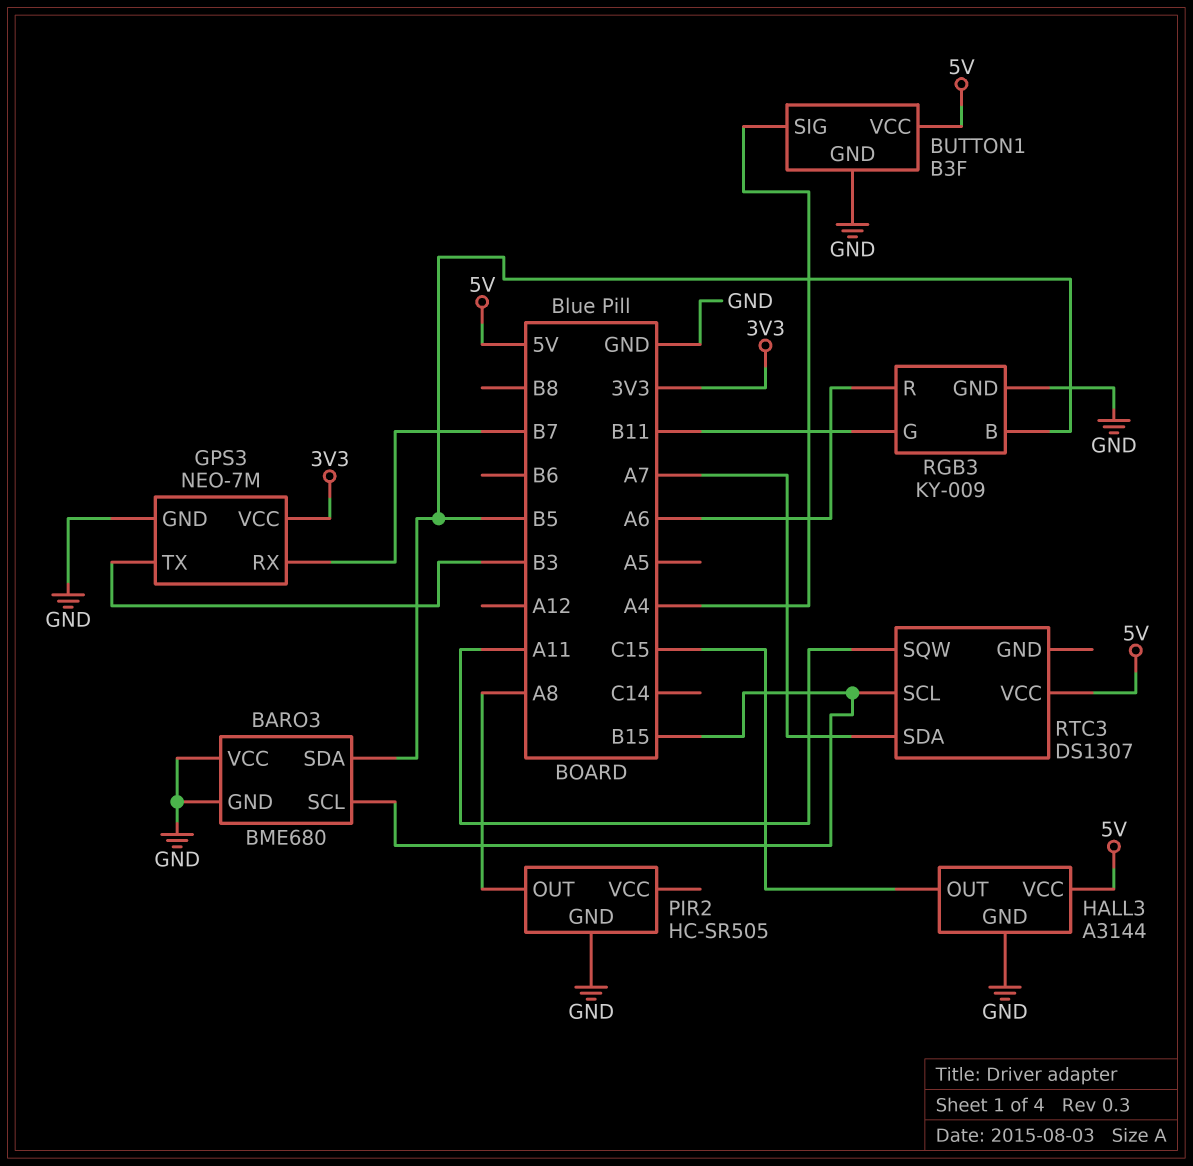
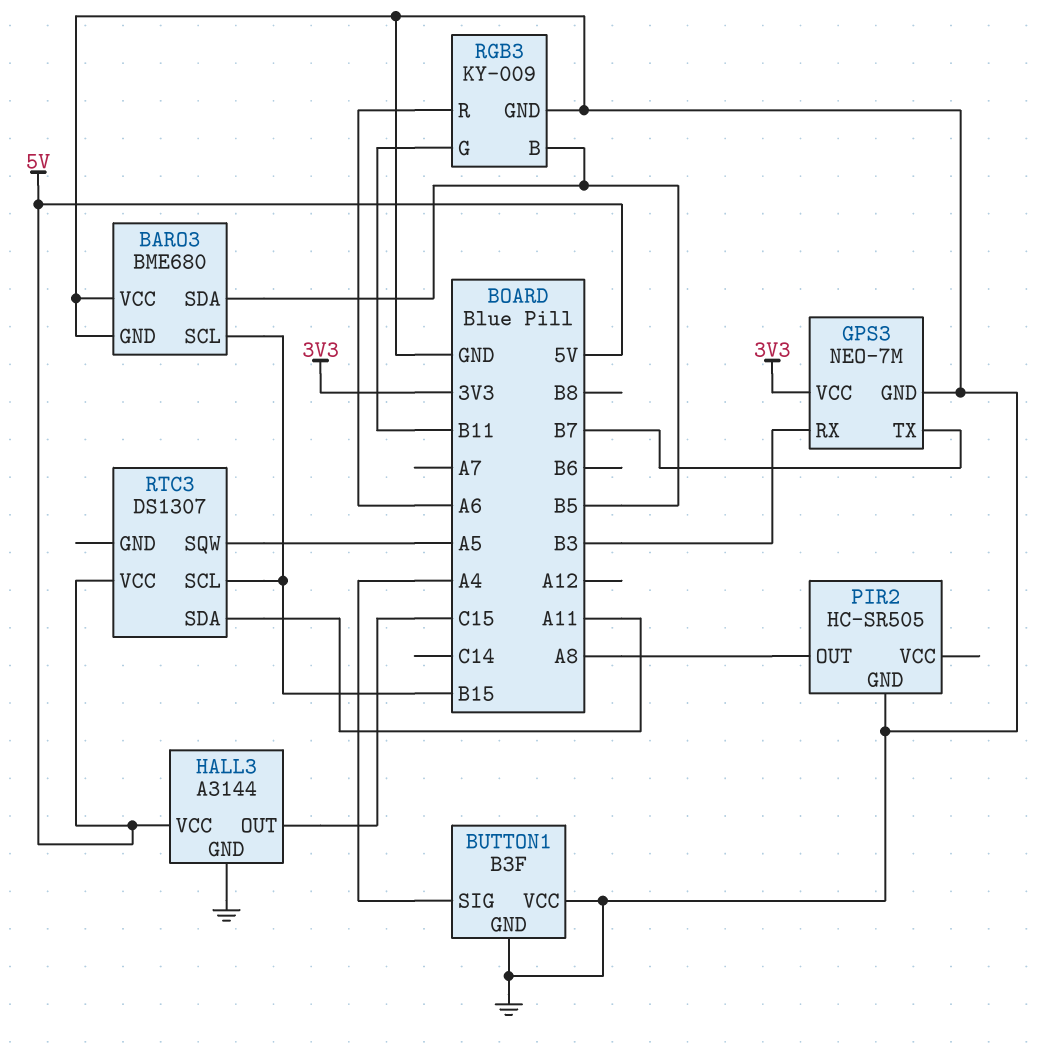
BUTTON1 pin VCC: 5V -> GND
GPS3 pin RX: B7 -> B3
GPS3 pin TX: B3 -> B7
RTC3 pin SDA: A7 -> A11
RTC3 pin SQW: A11 -> A5

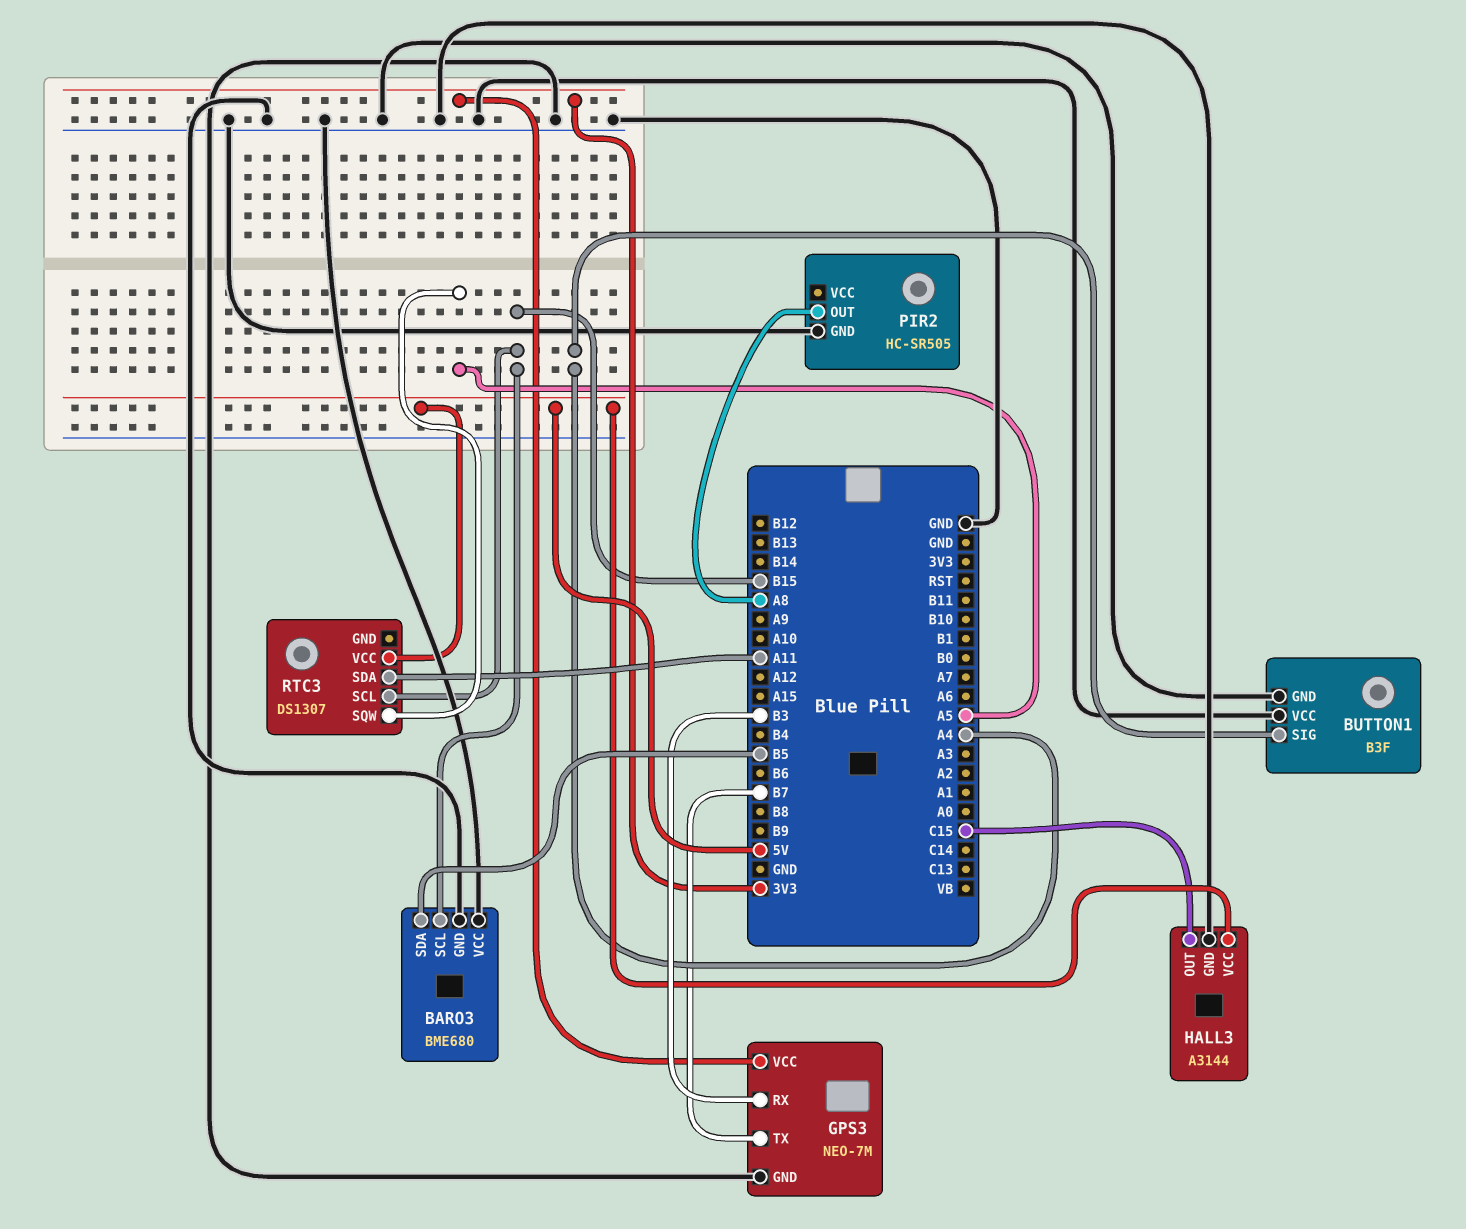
RGB3: KY-009 -> none
RGB3 pin B: B5 -> none
RGB3 pin G: B11 -> none
RGB3 pin GND: GND -> none
RGB3 pin R: A6 -> none

